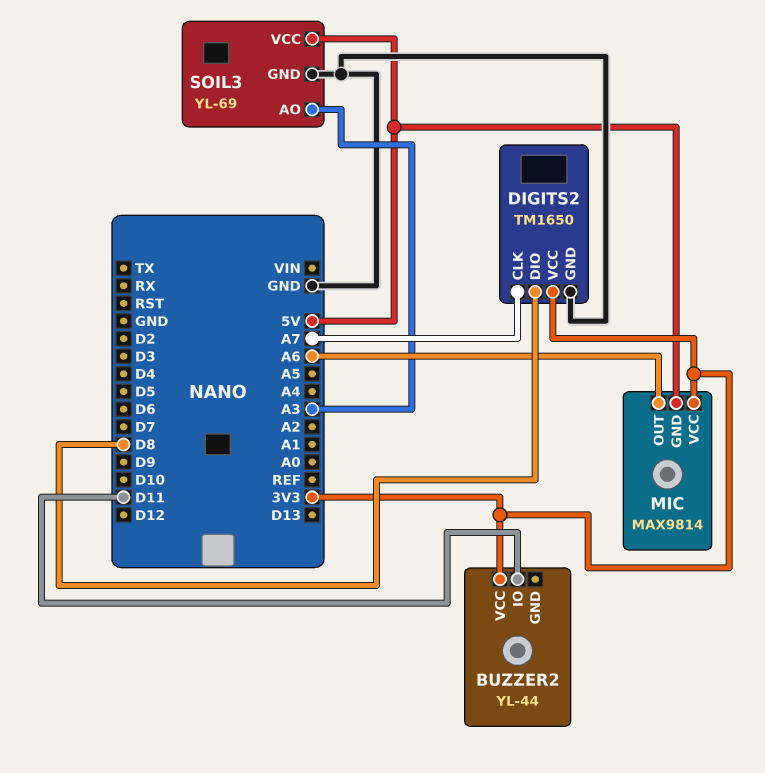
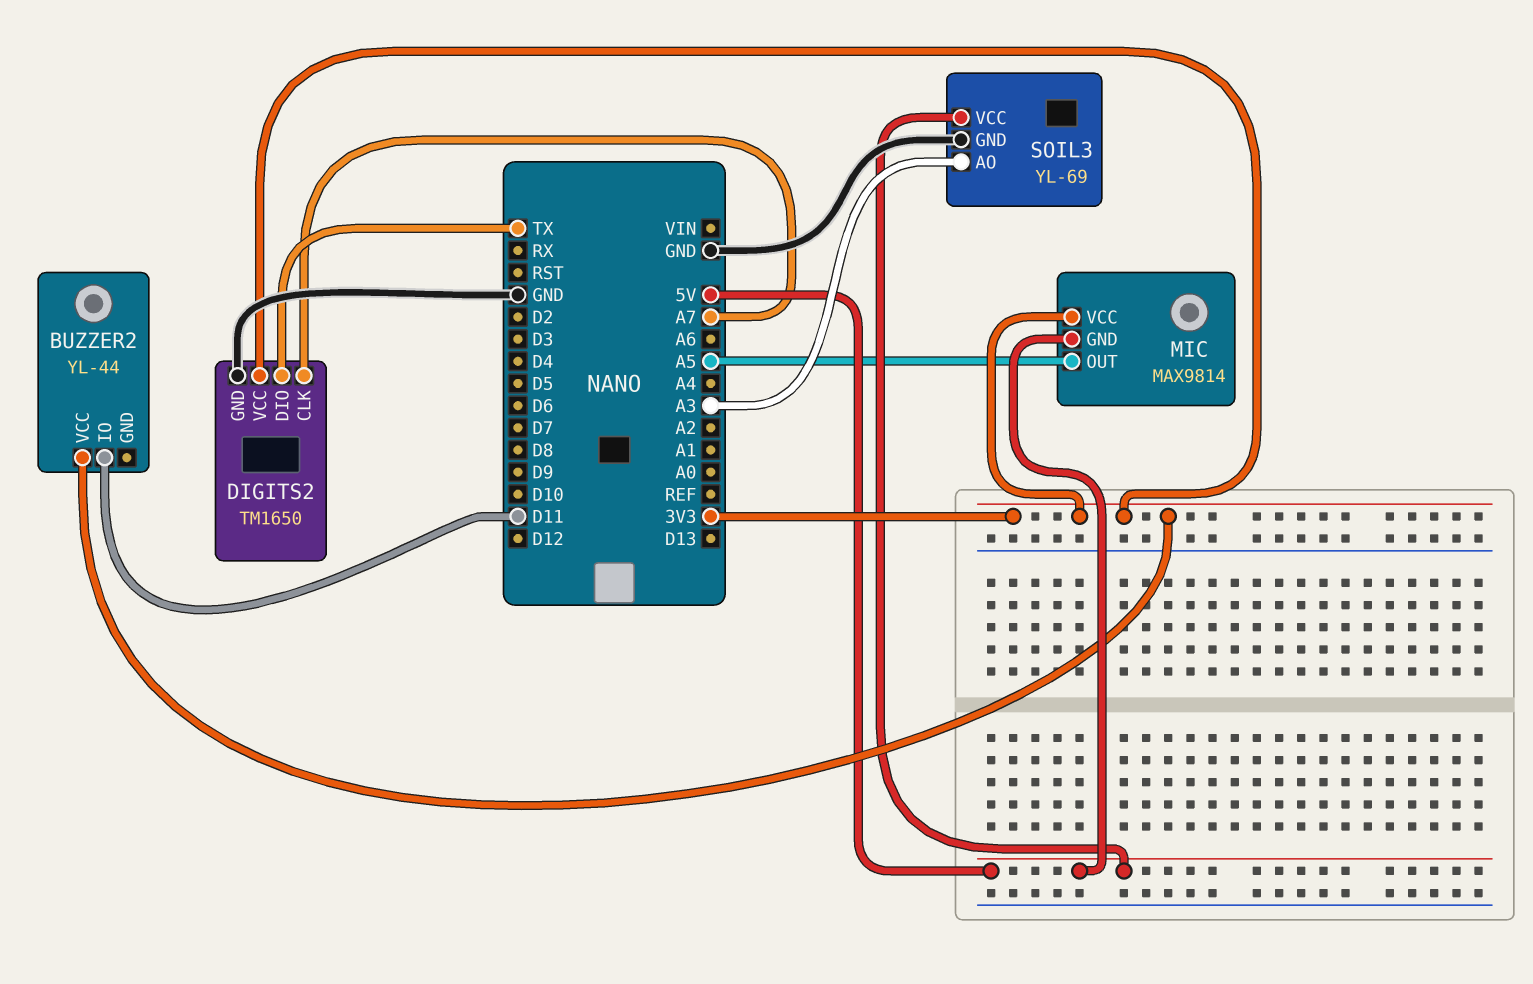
DIGITS2 pin DIO: D8 -> TX
MIC pin OUT: A6 -> A5

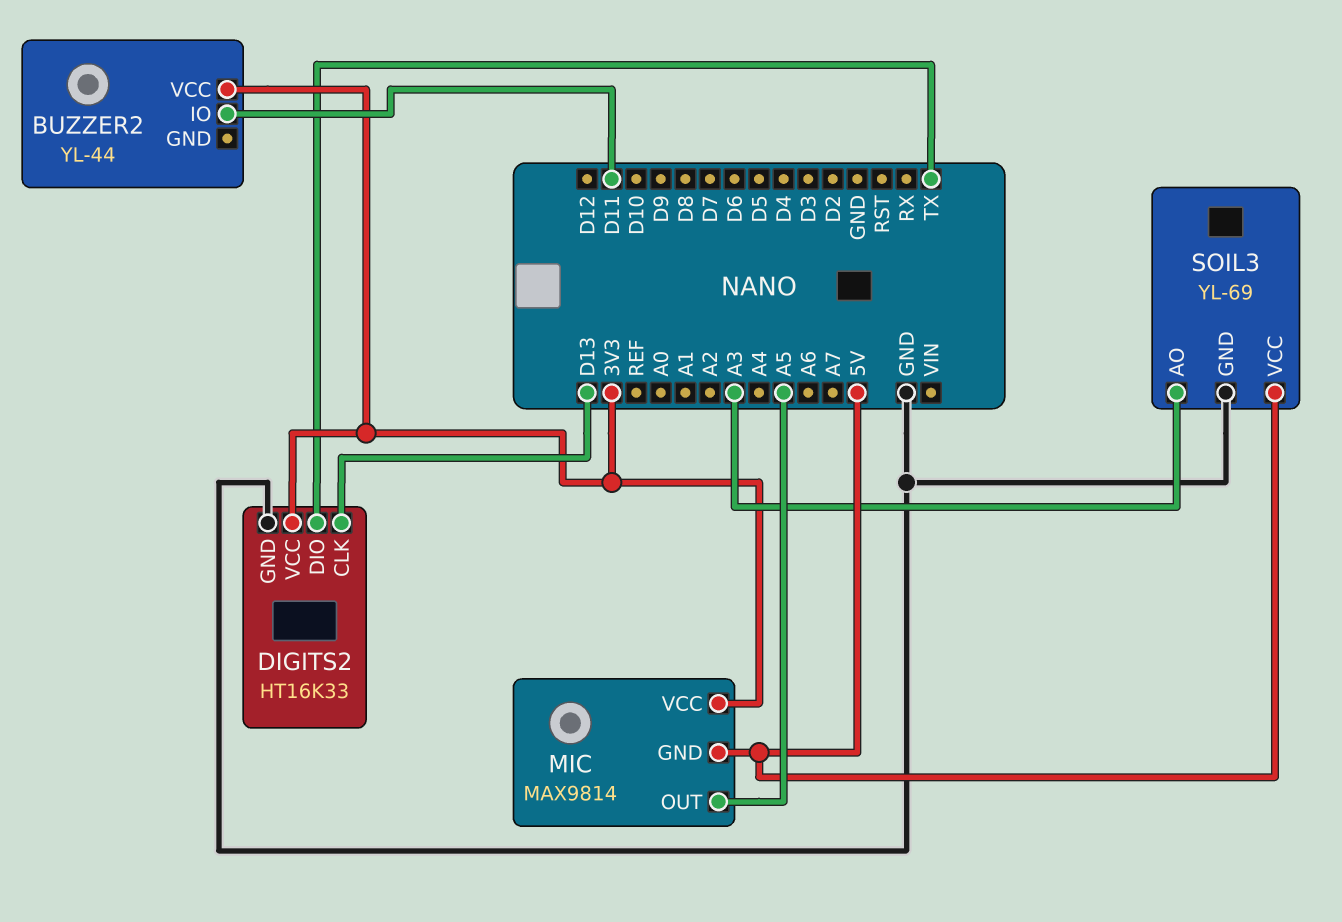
DIGITS2: TM1650 -> HT16K33
DIGITS2 pin CLK: A7 -> D13

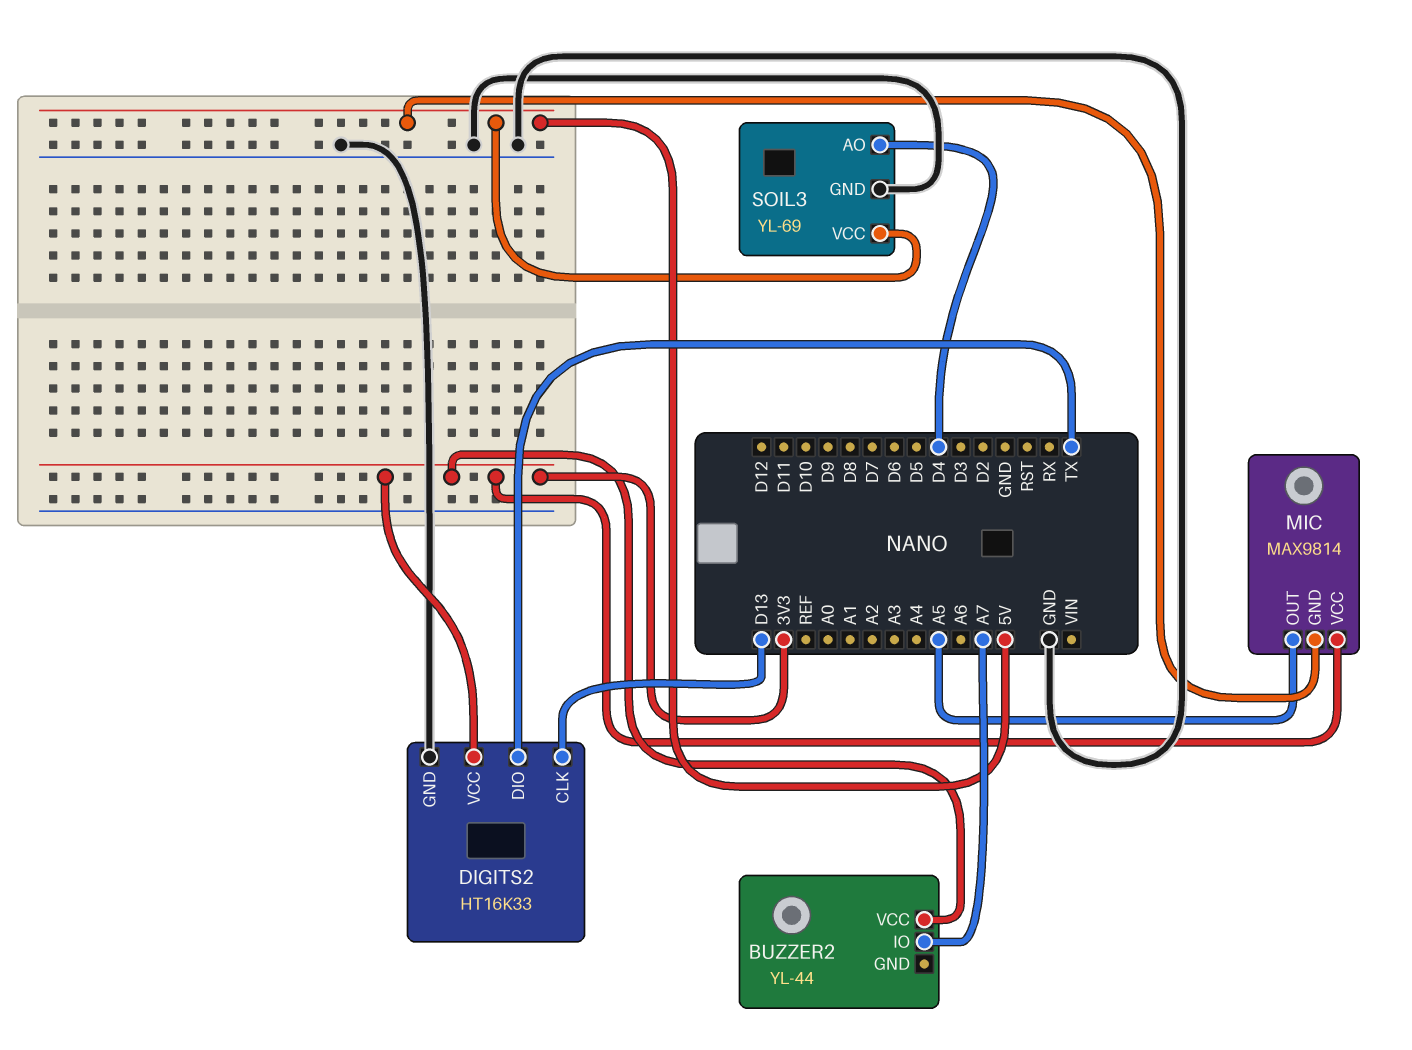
BUZZER2 pin IO: D11 -> A7
SOIL3 pin AO: A3 -> D4

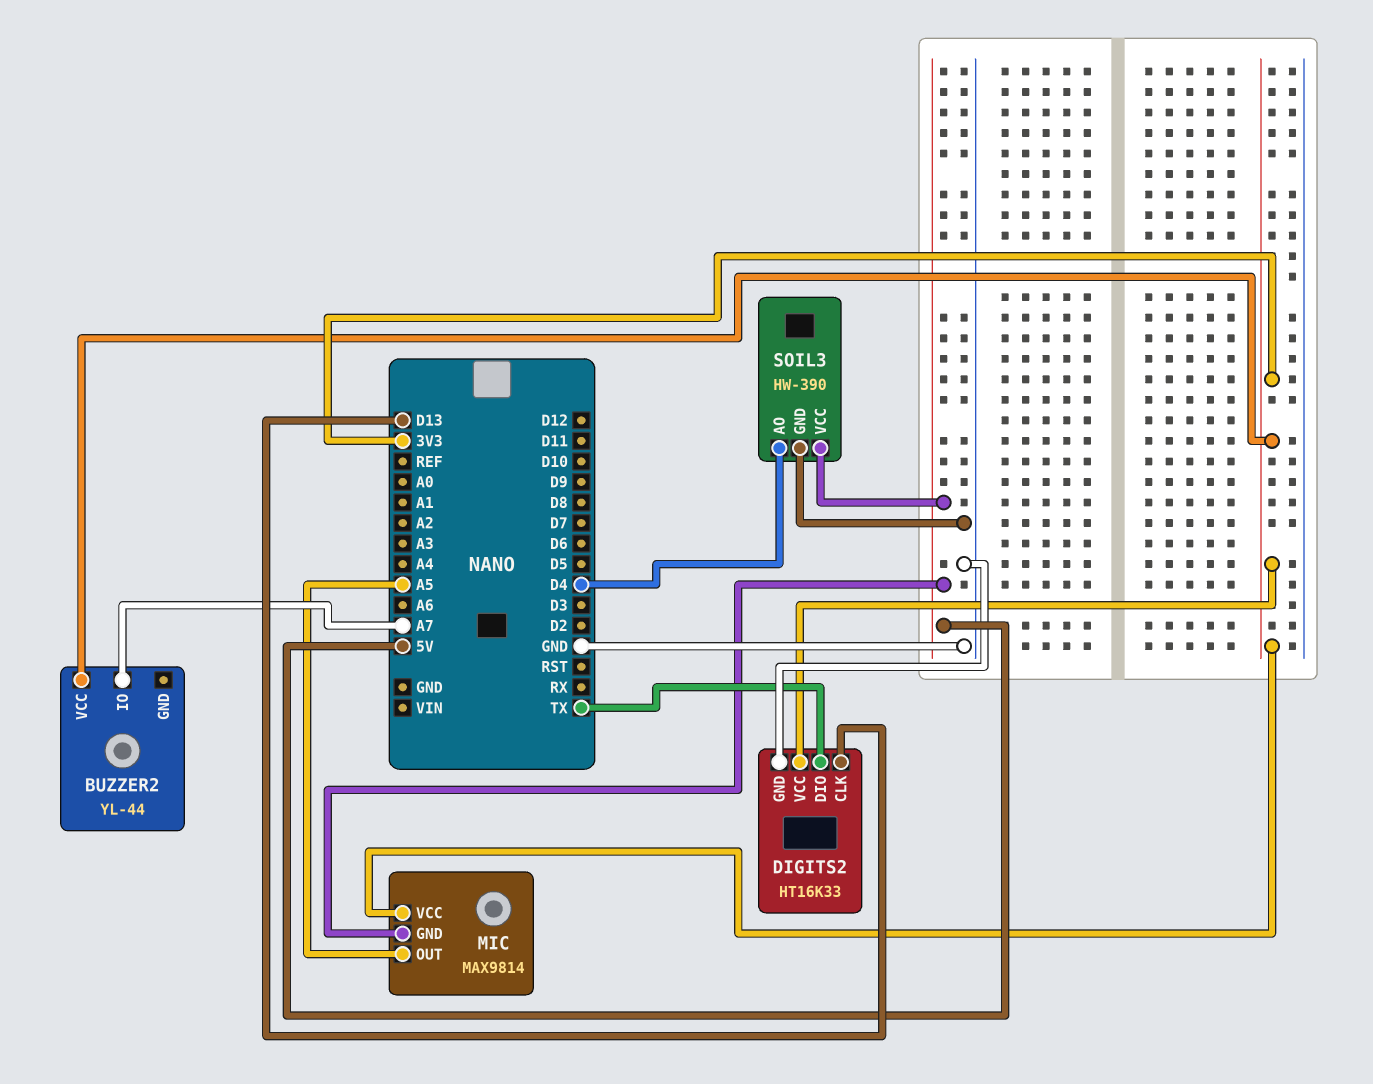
SOIL3: YL-69 -> HW-390

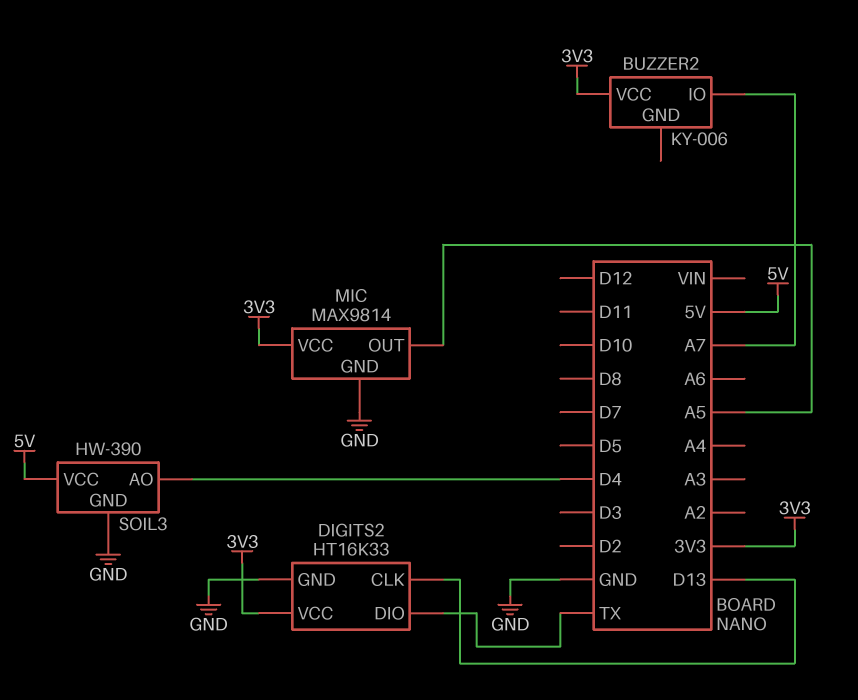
BUZZER2: YL-44 -> KY-006
MIC pin GND: 5V -> GND

